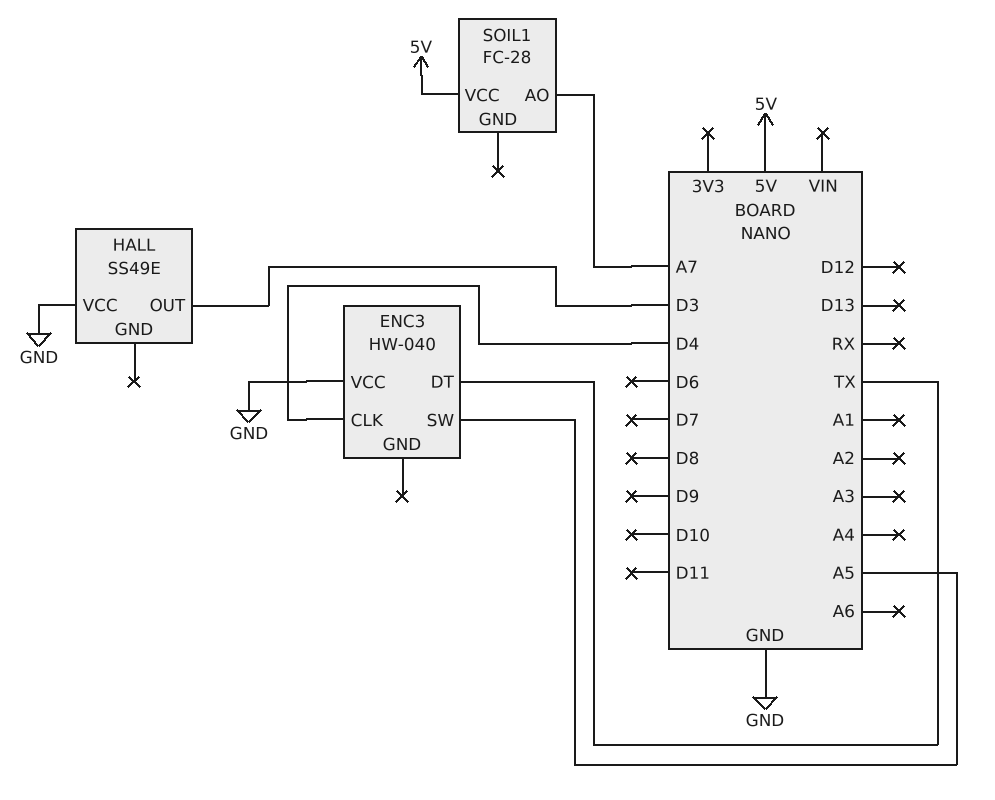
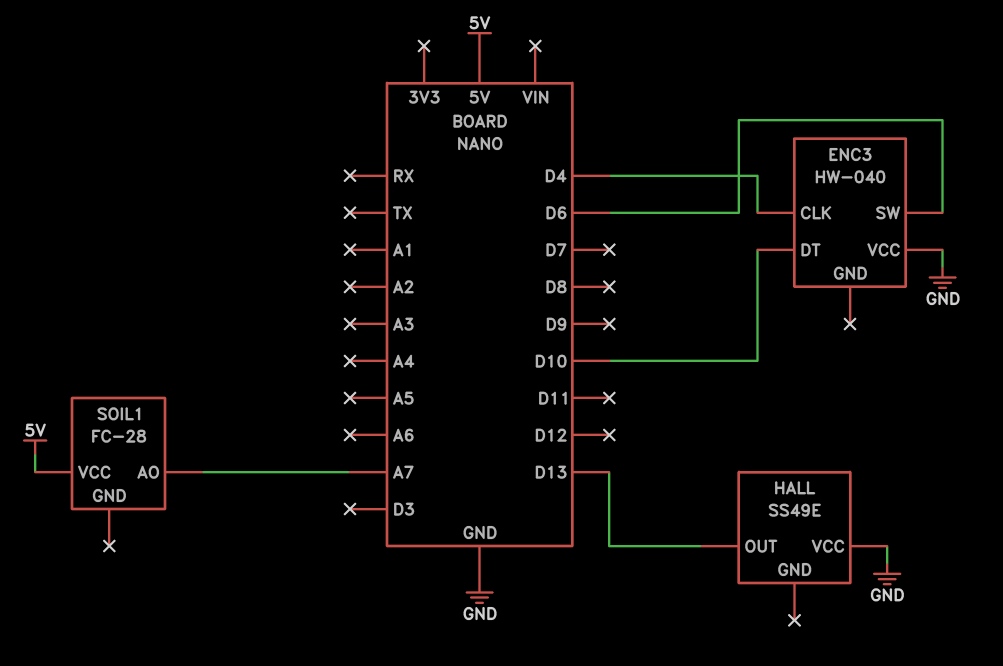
ENC3 pin DT: TX -> D10
ENC3 pin SW: A5 -> D6
HALL pin OUT: D3 -> D13

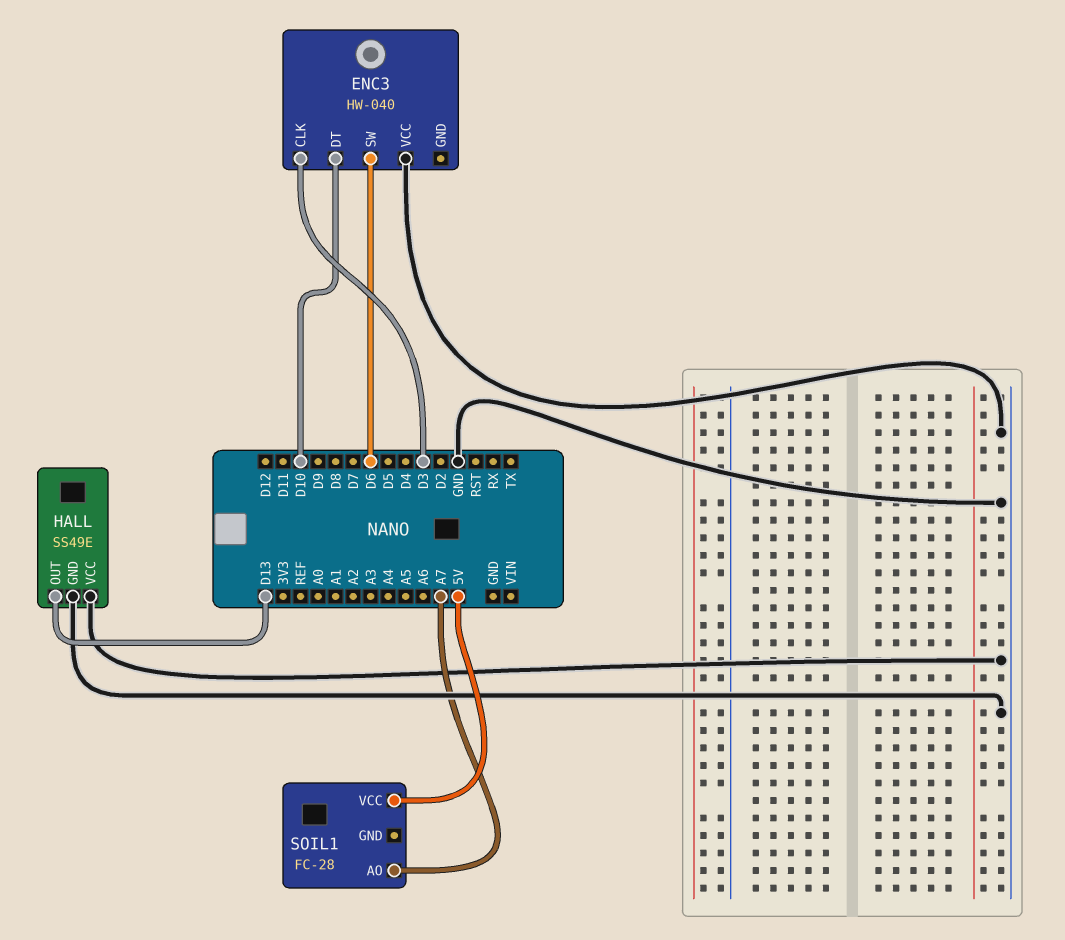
ENC3 pin CLK: D4 -> D3
HALL pin GND: none -> GND

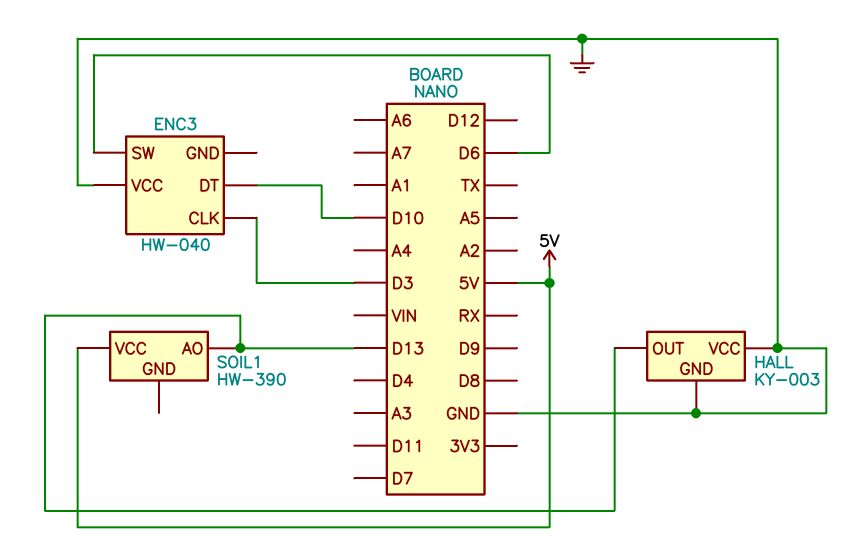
HALL: SS49E -> KY-003
SOIL1: FC-28 -> HW-390
SOIL1 pin AO: A7 -> D13

